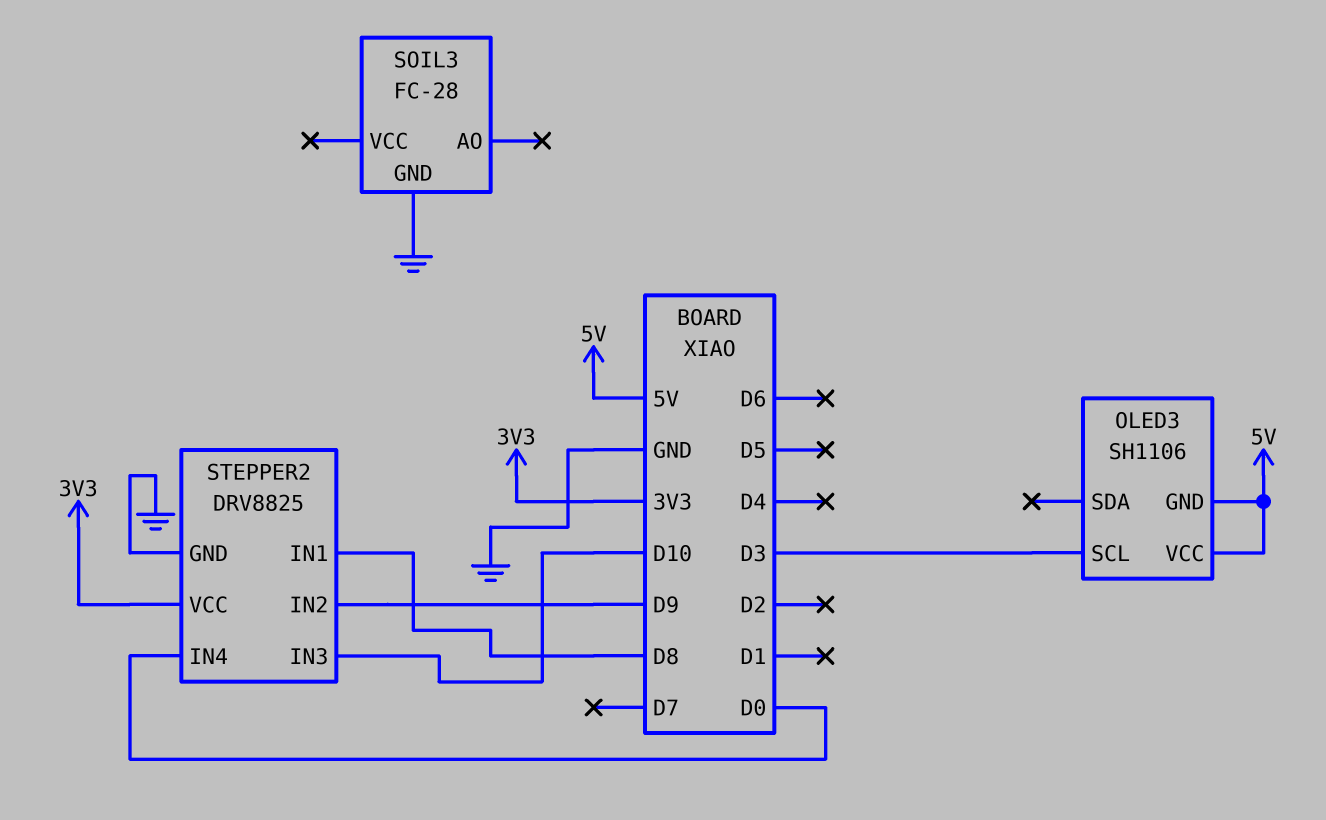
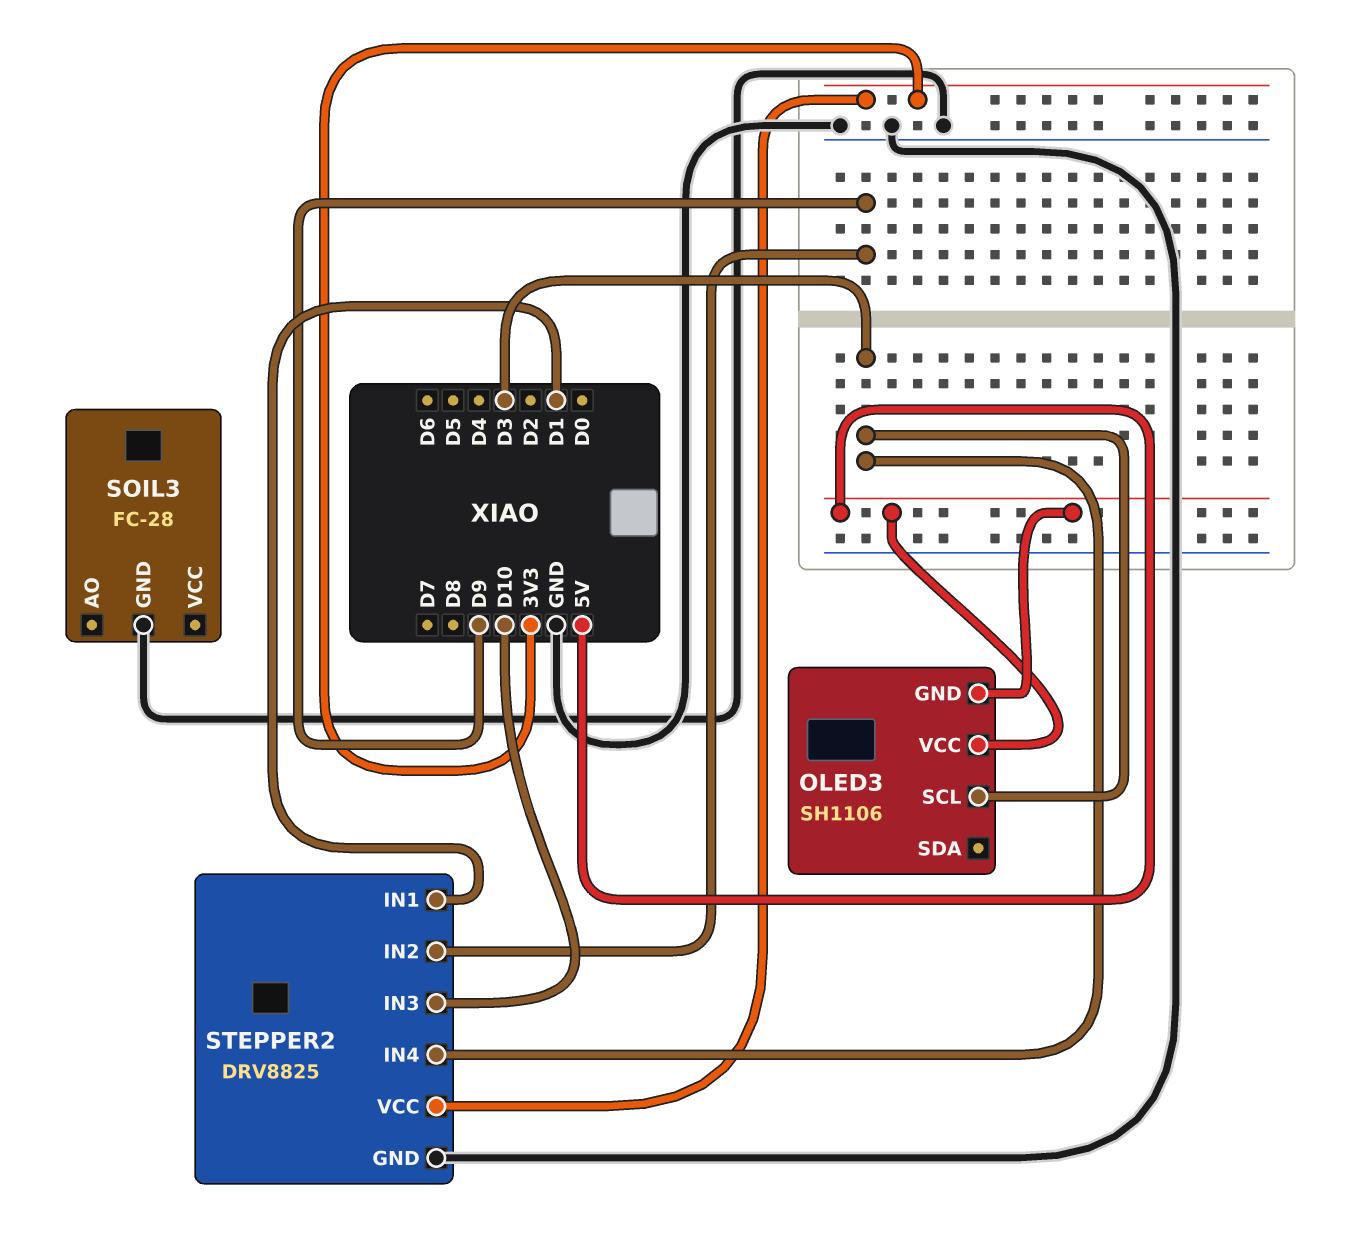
STEPPER2 pin IN1: D8 -> D1
STEPPER2 pin IN4: D0 -> D3

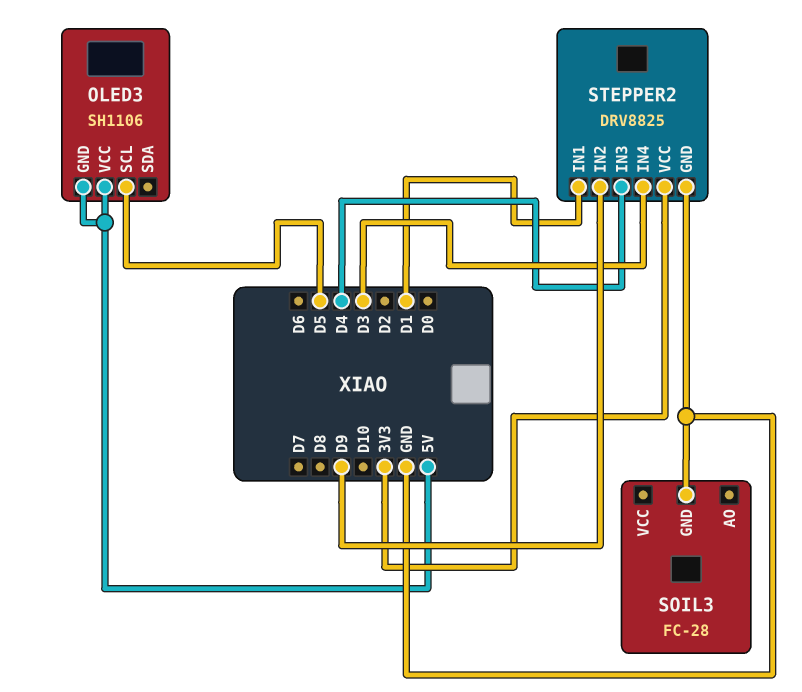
OLED3 pin SCL: D3 -> D5
STEPPER2 pin IN3: D10 -> D4

